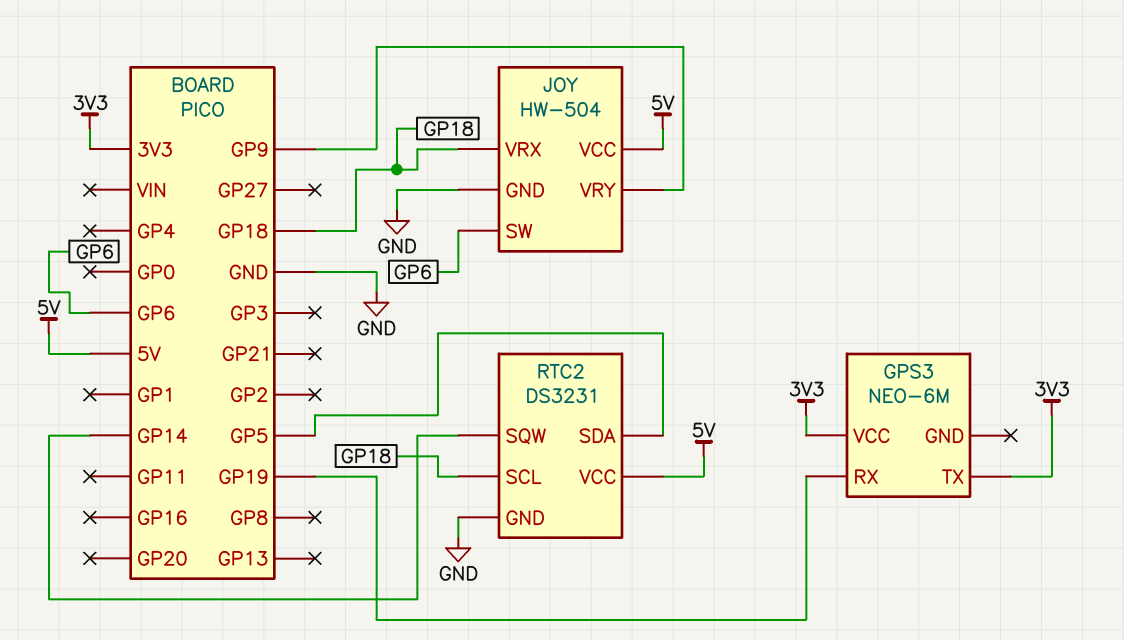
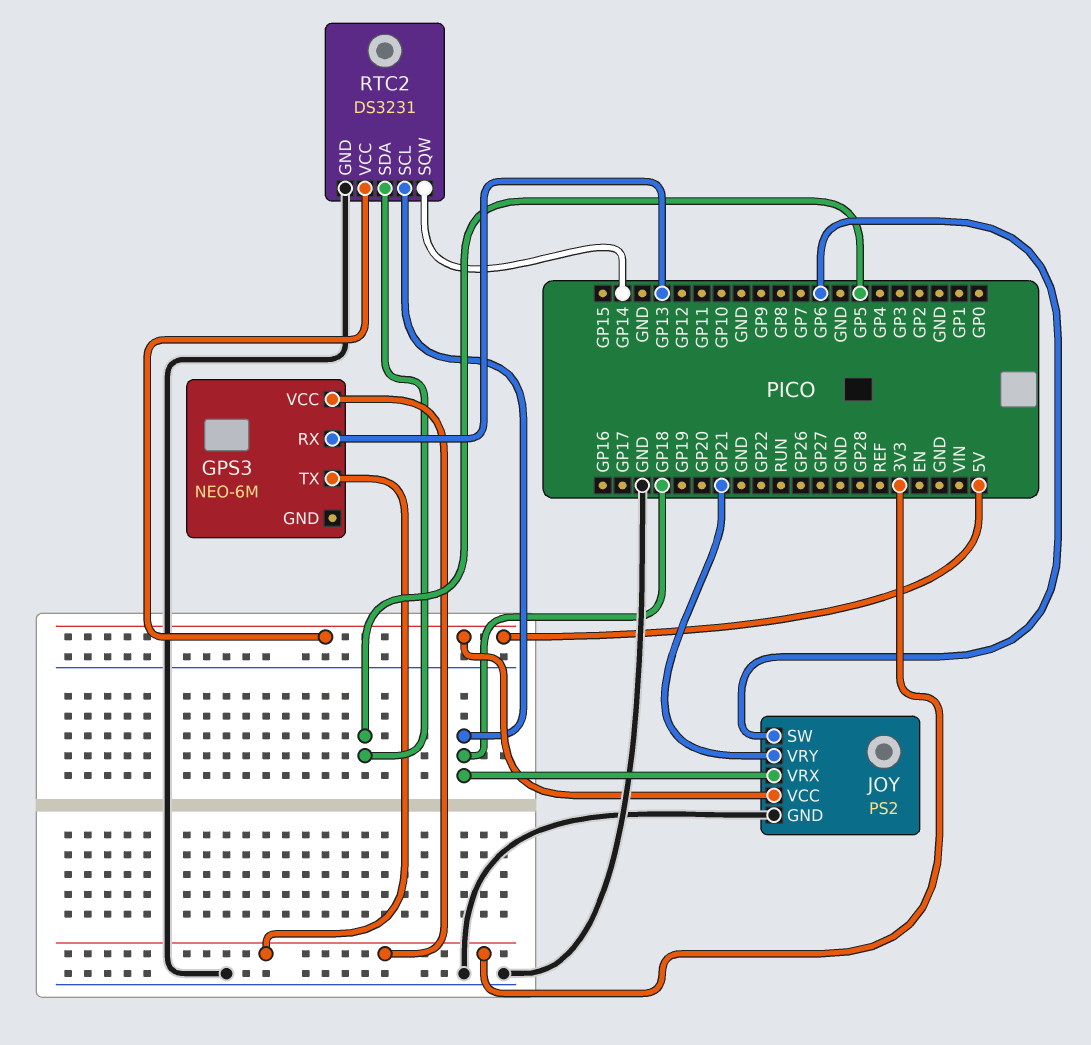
GPS3 pin RX: GP19 -> GP13
JOY: HW-504 -> PS2
JOY pin VRY: GP9 -> GP21

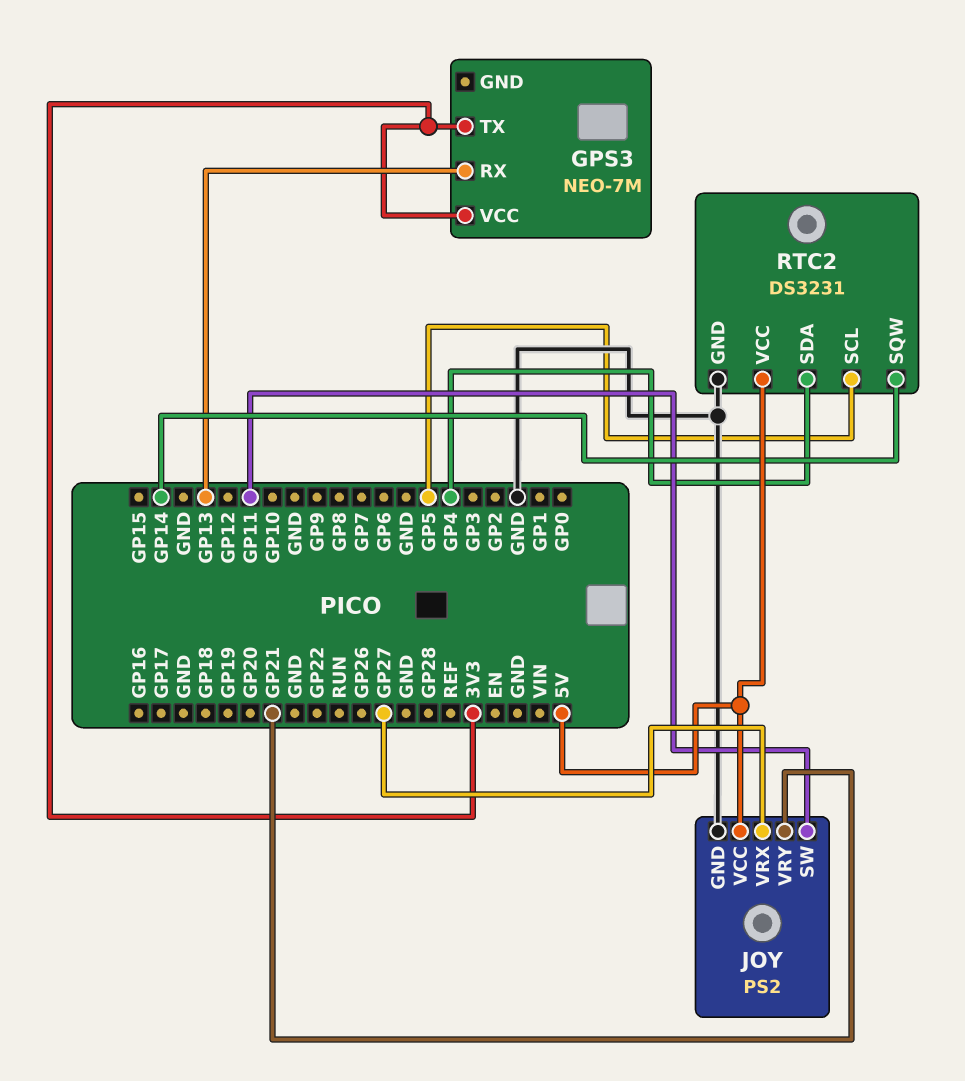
GPS3: NEO-6M -> NEO-7M
JOY pin SW: GP6 -> GP11
JOY pin VRX: GP18 -> GP27
RTC2 pin SCL: GP18 -> GP5
RTC2 pin SDA: GP5 -> GP4

